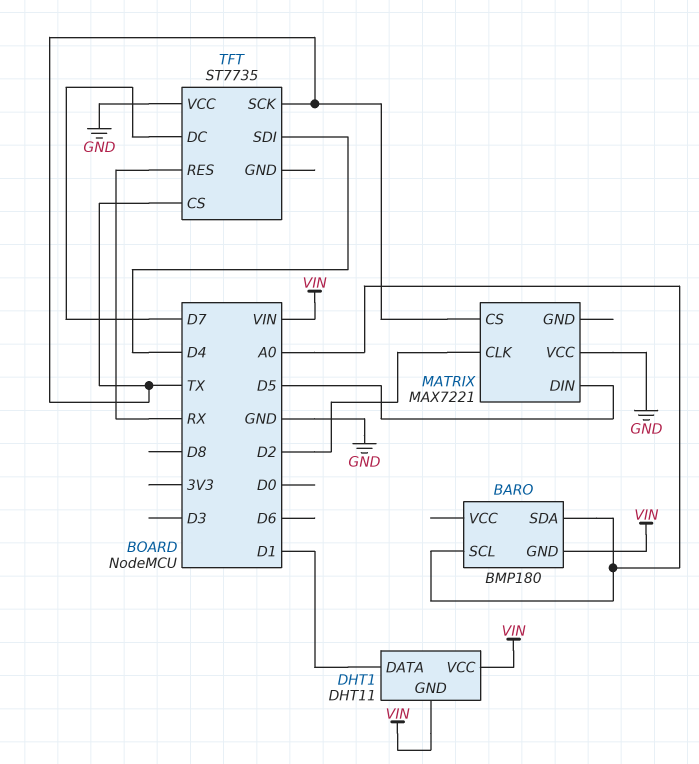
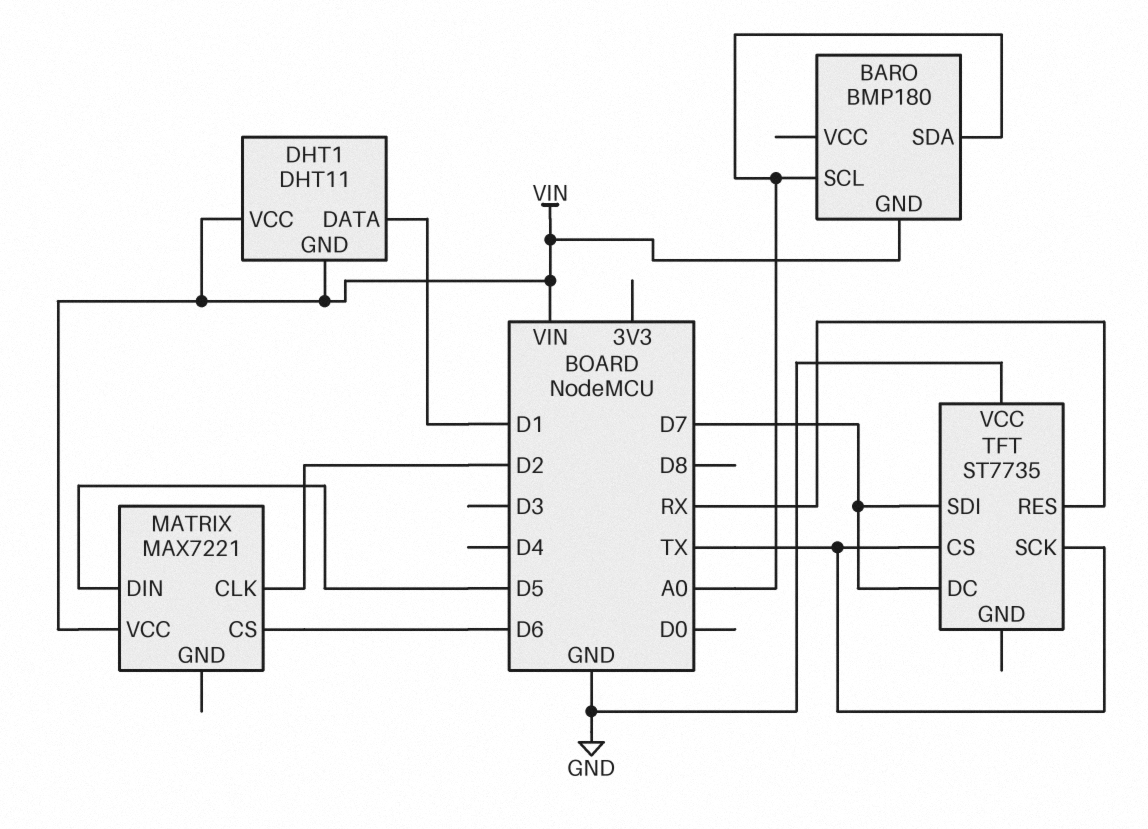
MATRIX pin CS: TX -> D6
MATRIX pin VCC: GND -> VIN
TFT pin SDI: D4 -> D7

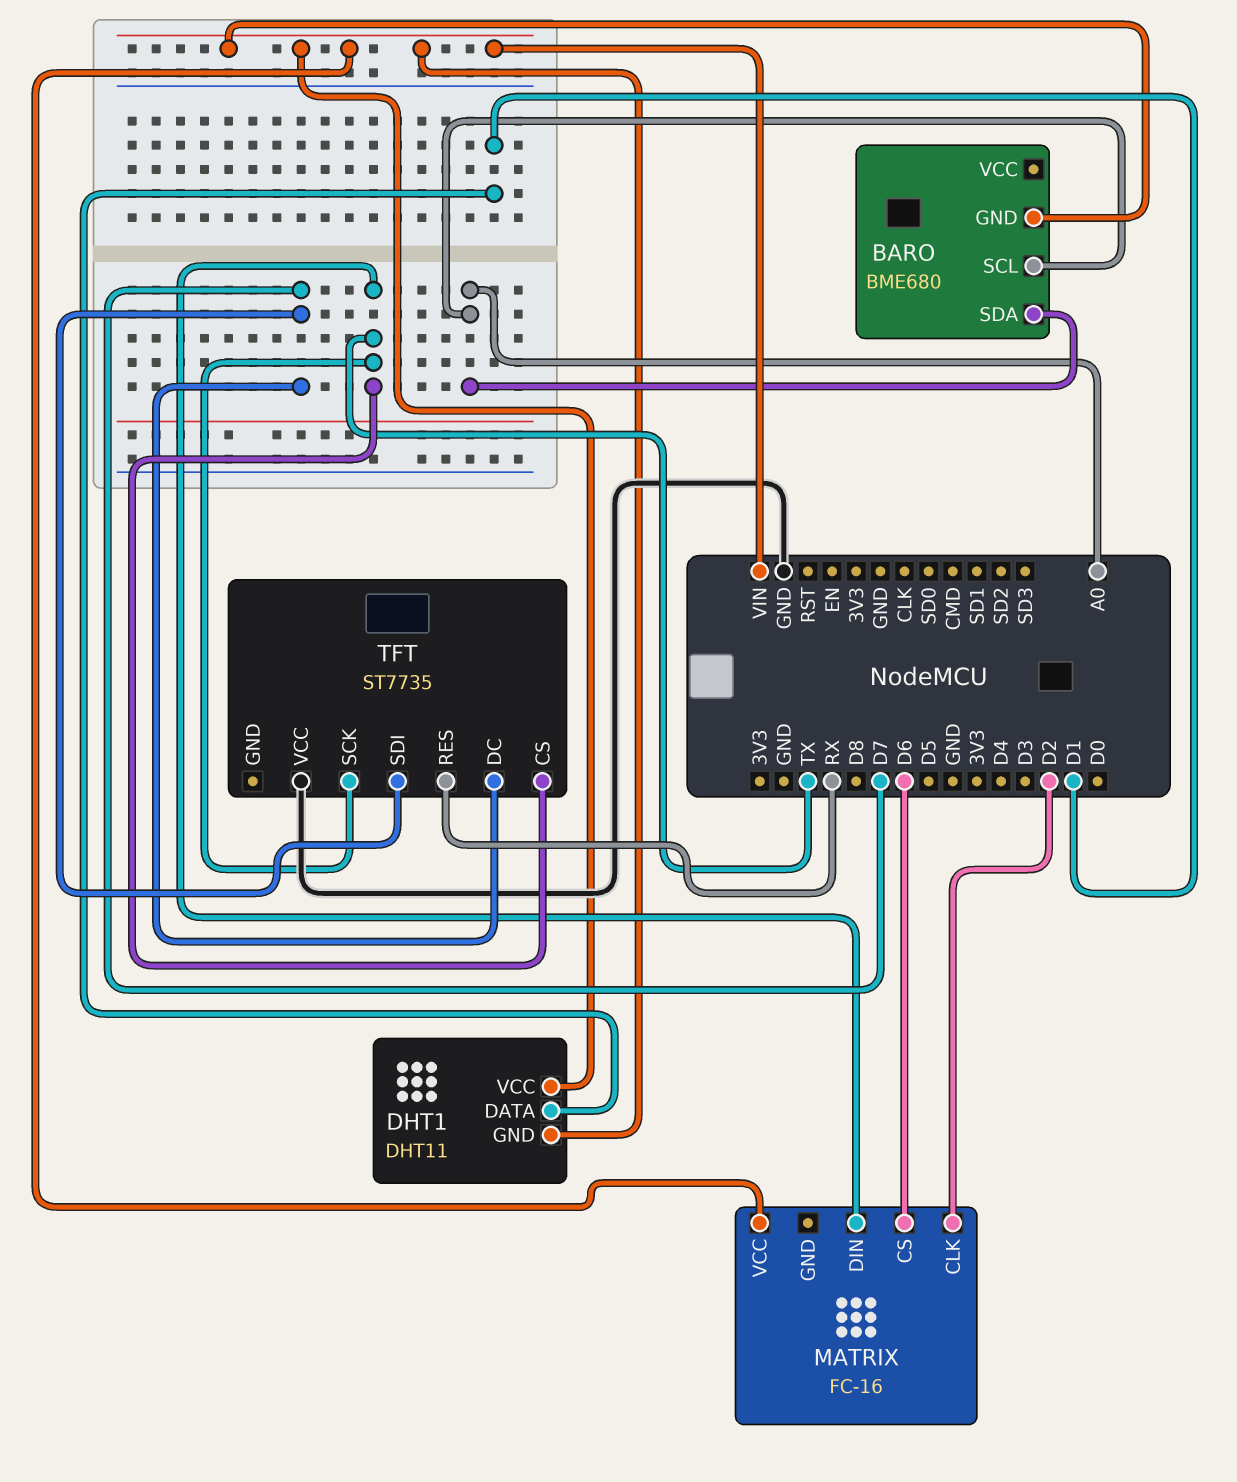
BARO: BMP180 -> BME680
MATRIX: MAX7221 -> FC-16
MATRIX pin DIN: D5 -> TX

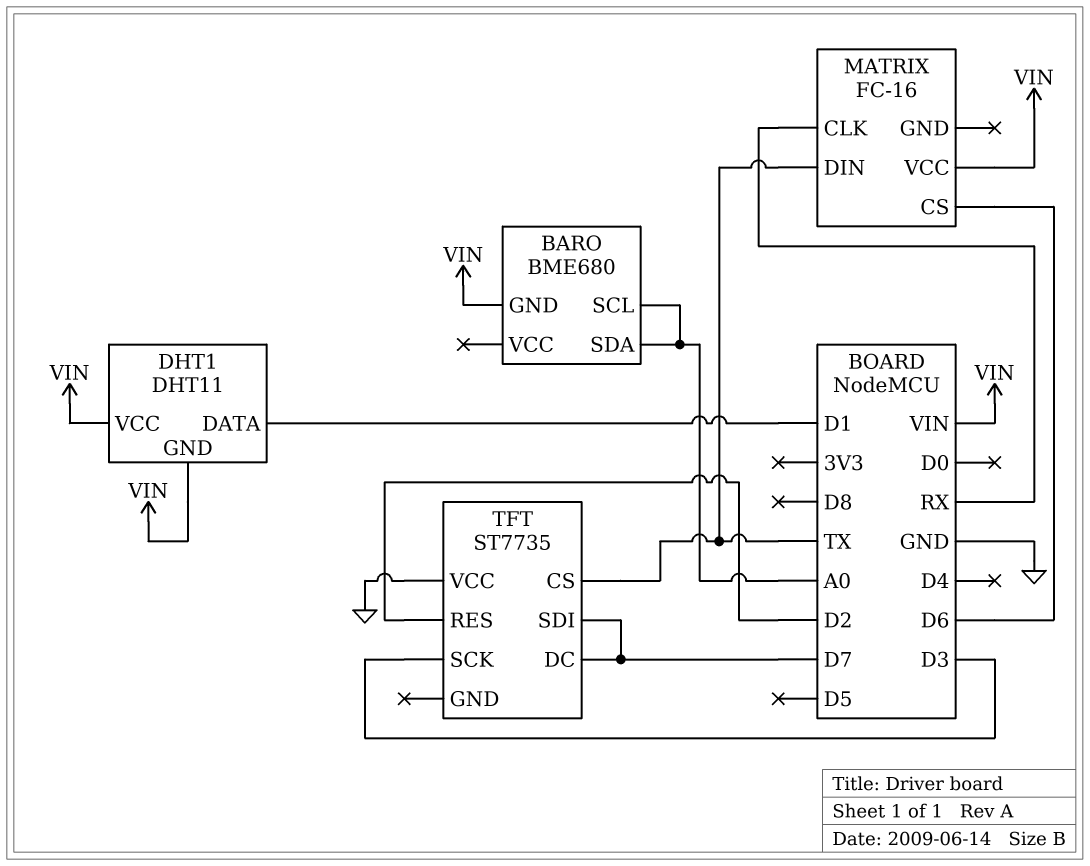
MATRIX pin CLK: D2 -> RX
TFT pin RES: RX -> D2
TFT pin SCK: TX -> D3

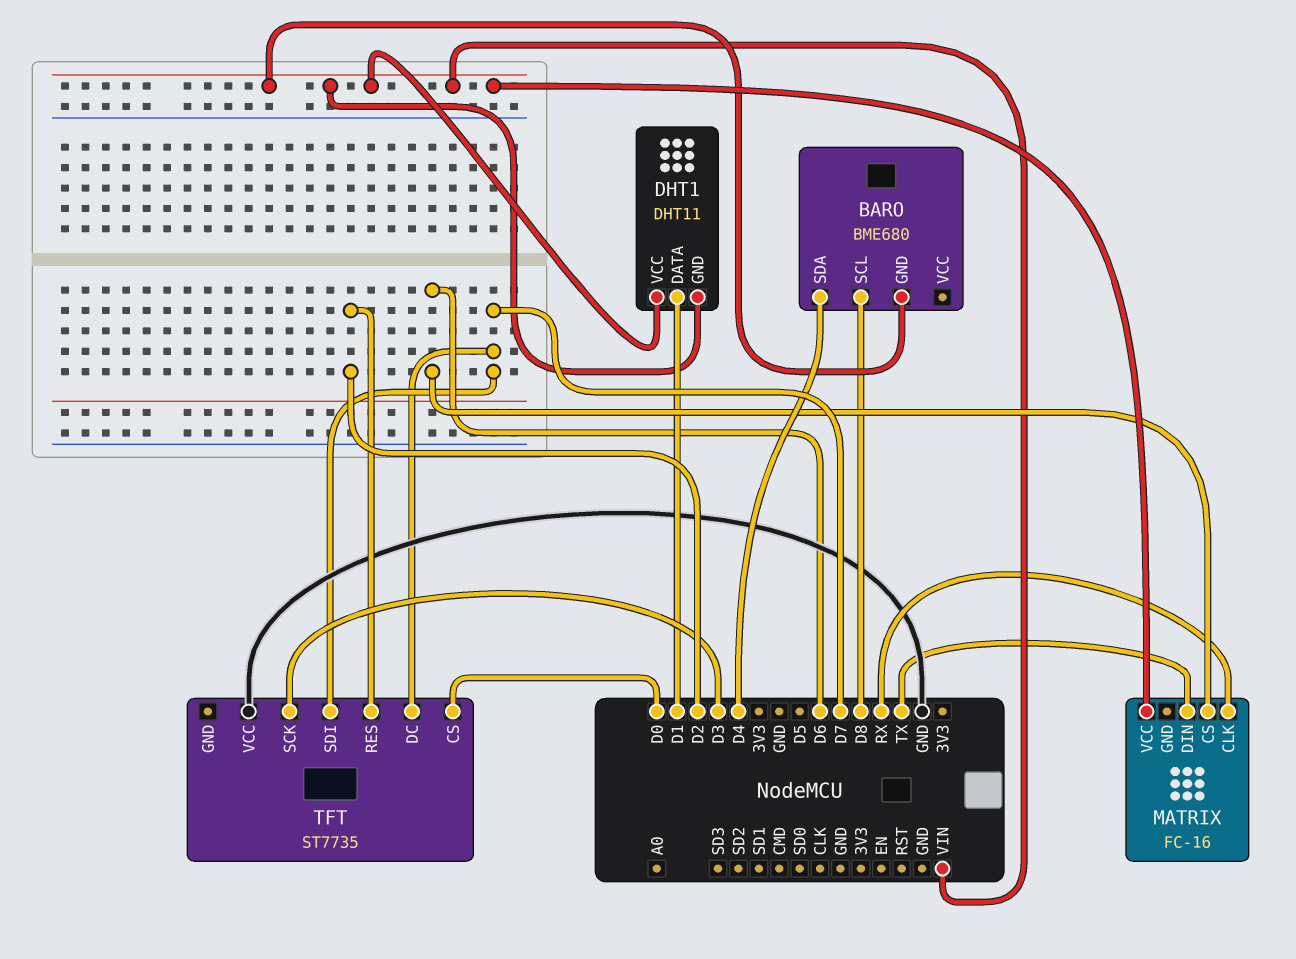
BARO pin SCL: A0 -> D8
BARO pin SDA: A0 -> D4
TFT pin CS: TX -> D0

